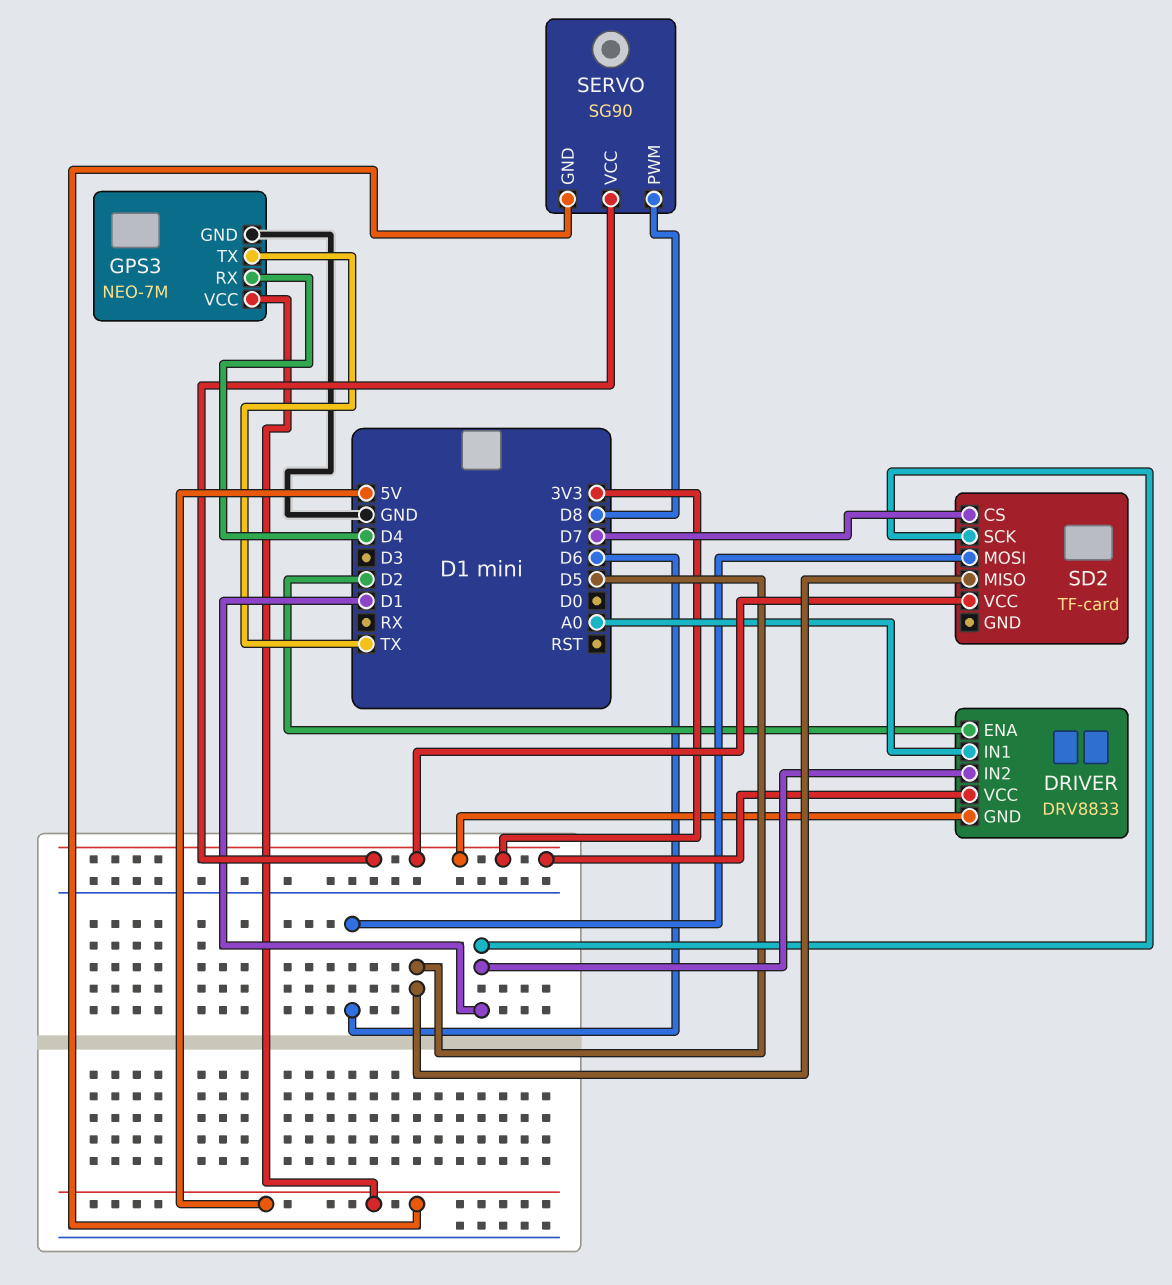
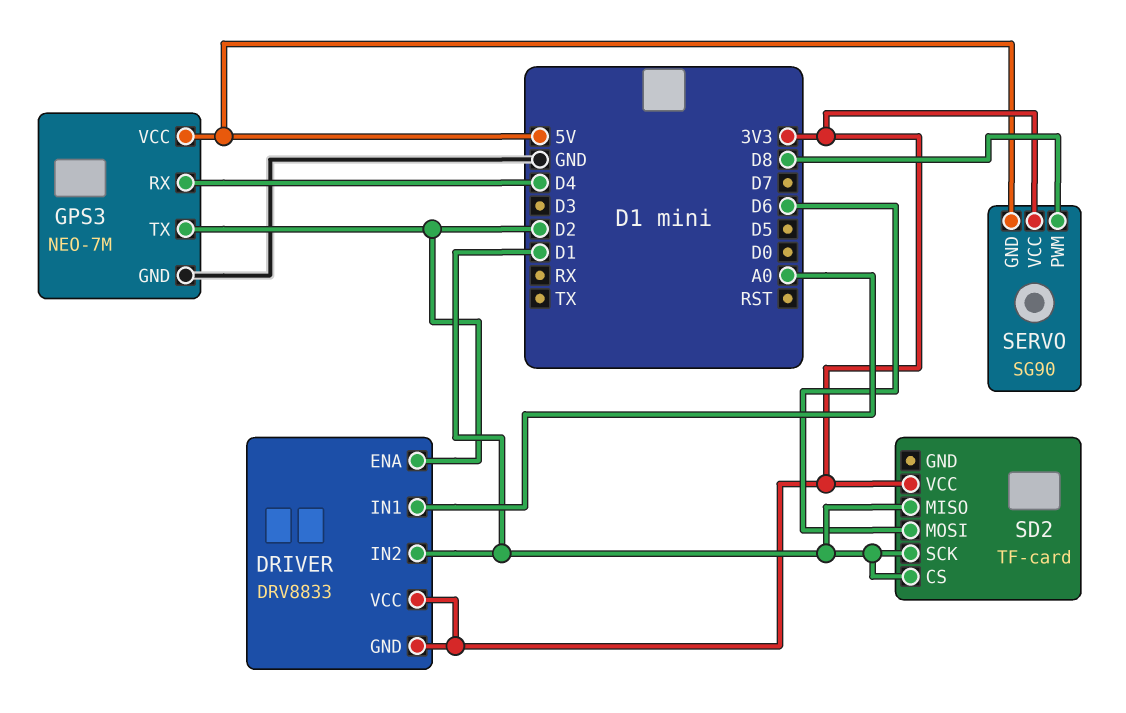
GPS3 pin TX: TX -> D2
SD2 pin CS: D7 -> D1
SD2 pin MISO: D5 -> D1

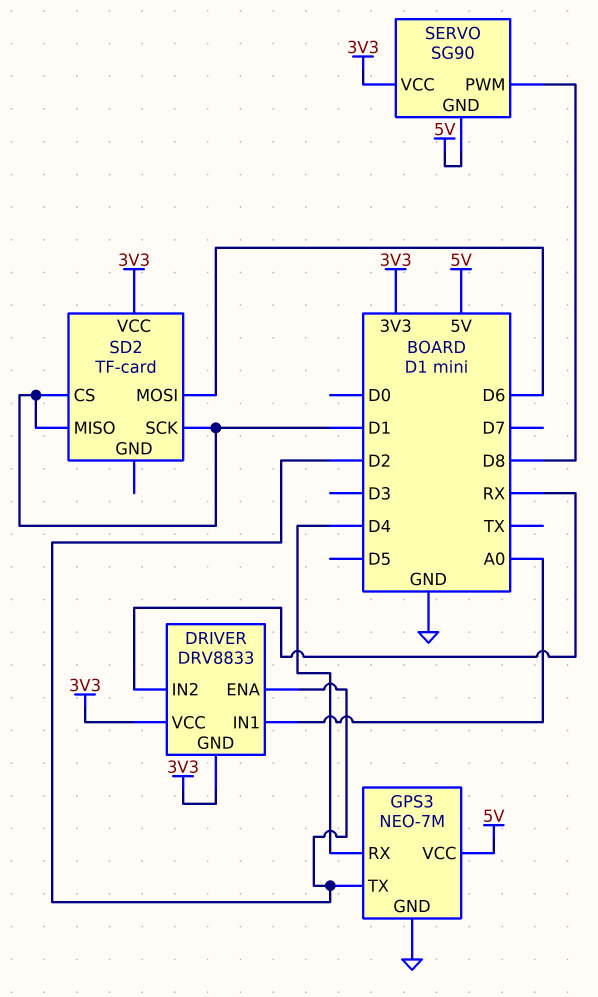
DRIVER pin IN2: D1 -> RX

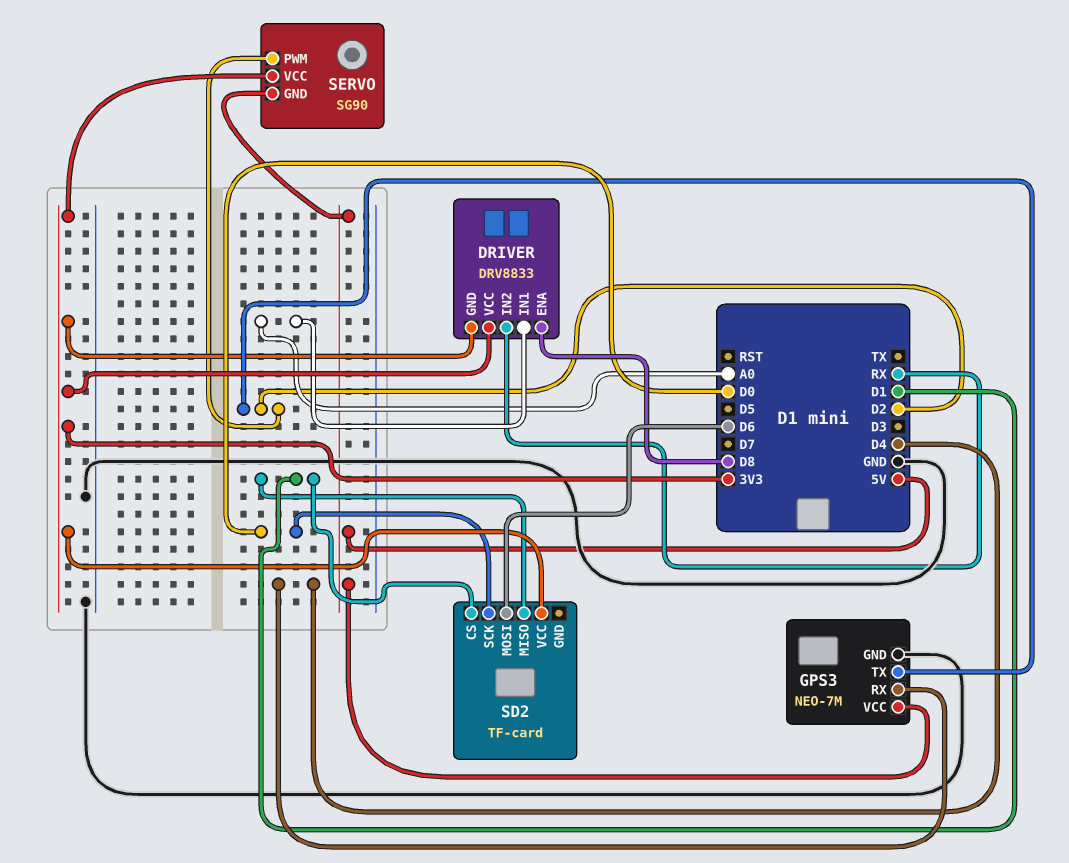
DRIVER pin ENA: D2 -> D8
SD2 pin SCK: D1 -> D0
SERVO pin PWM: D8 -> D2

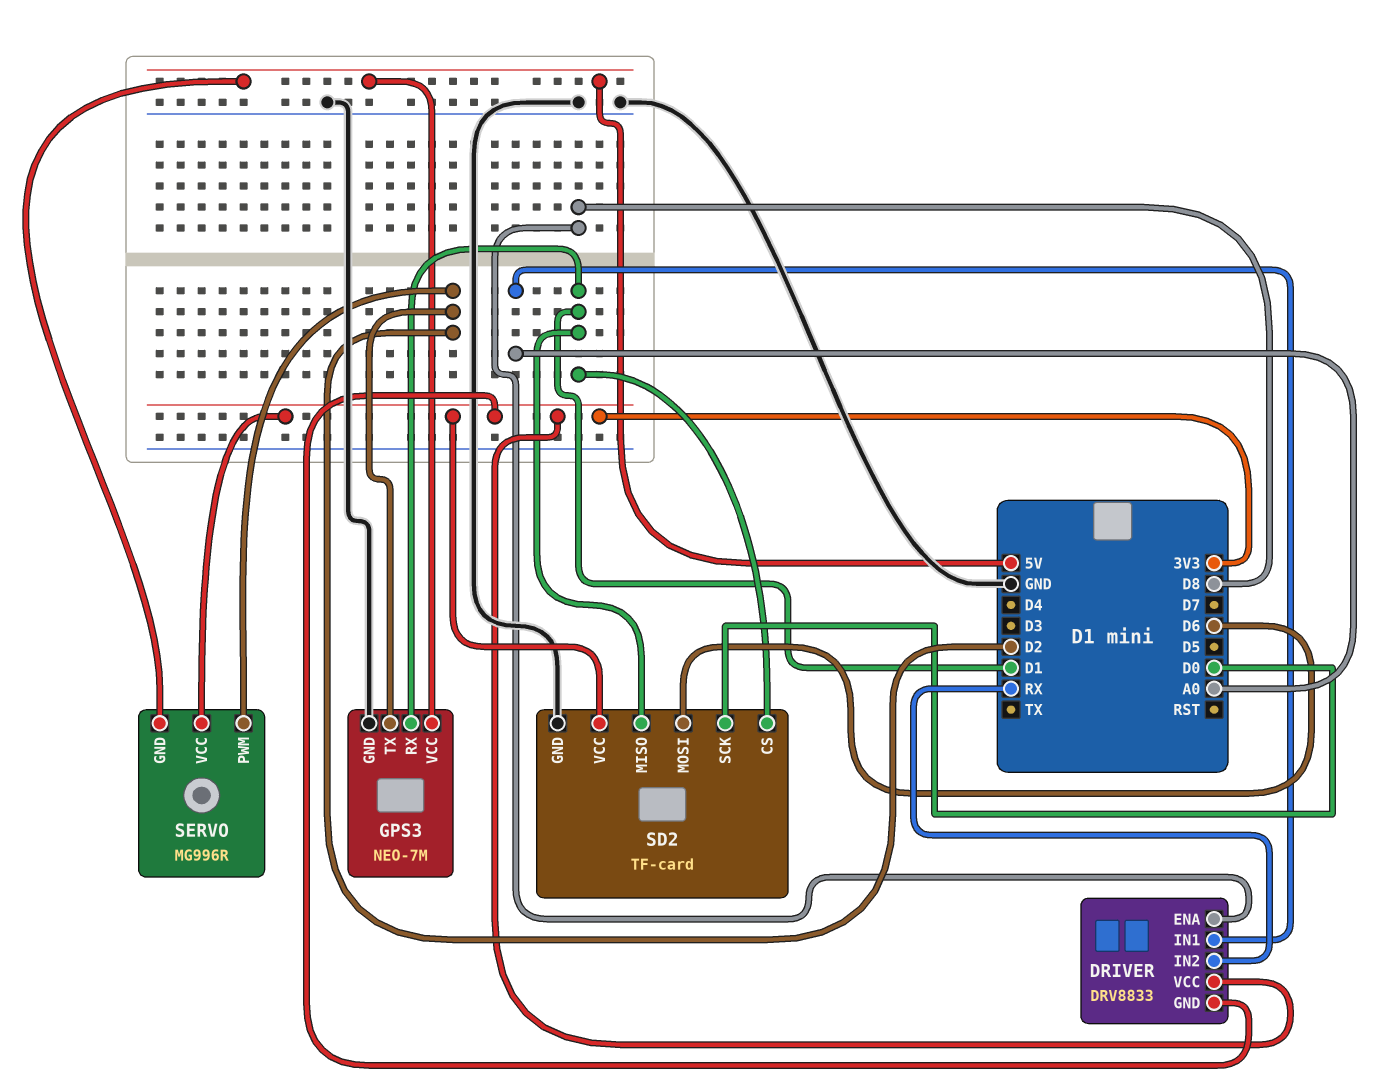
GPS3 pin RX: D4 -> D1
SD2 pin GND: none -> GND
SERVO: SG90 -> MG996R

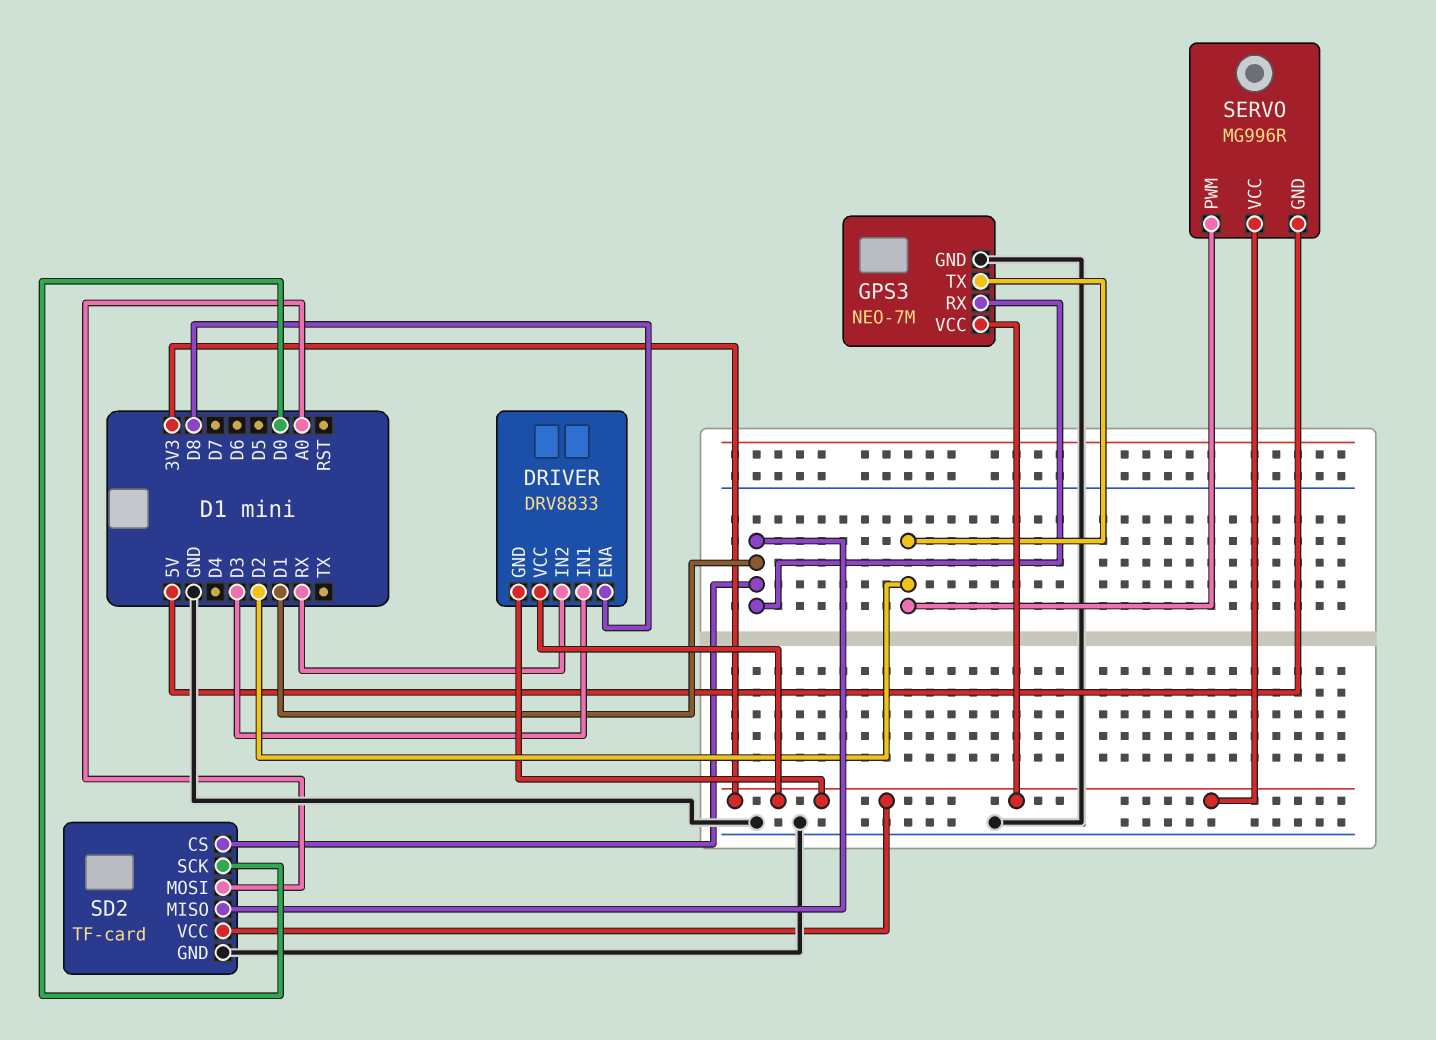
DRIVER pin IN1: A0 -> D3
GPS3 pin VCC: 5V -> 3V3
SD2 pin MOSI: D6 -> A0

